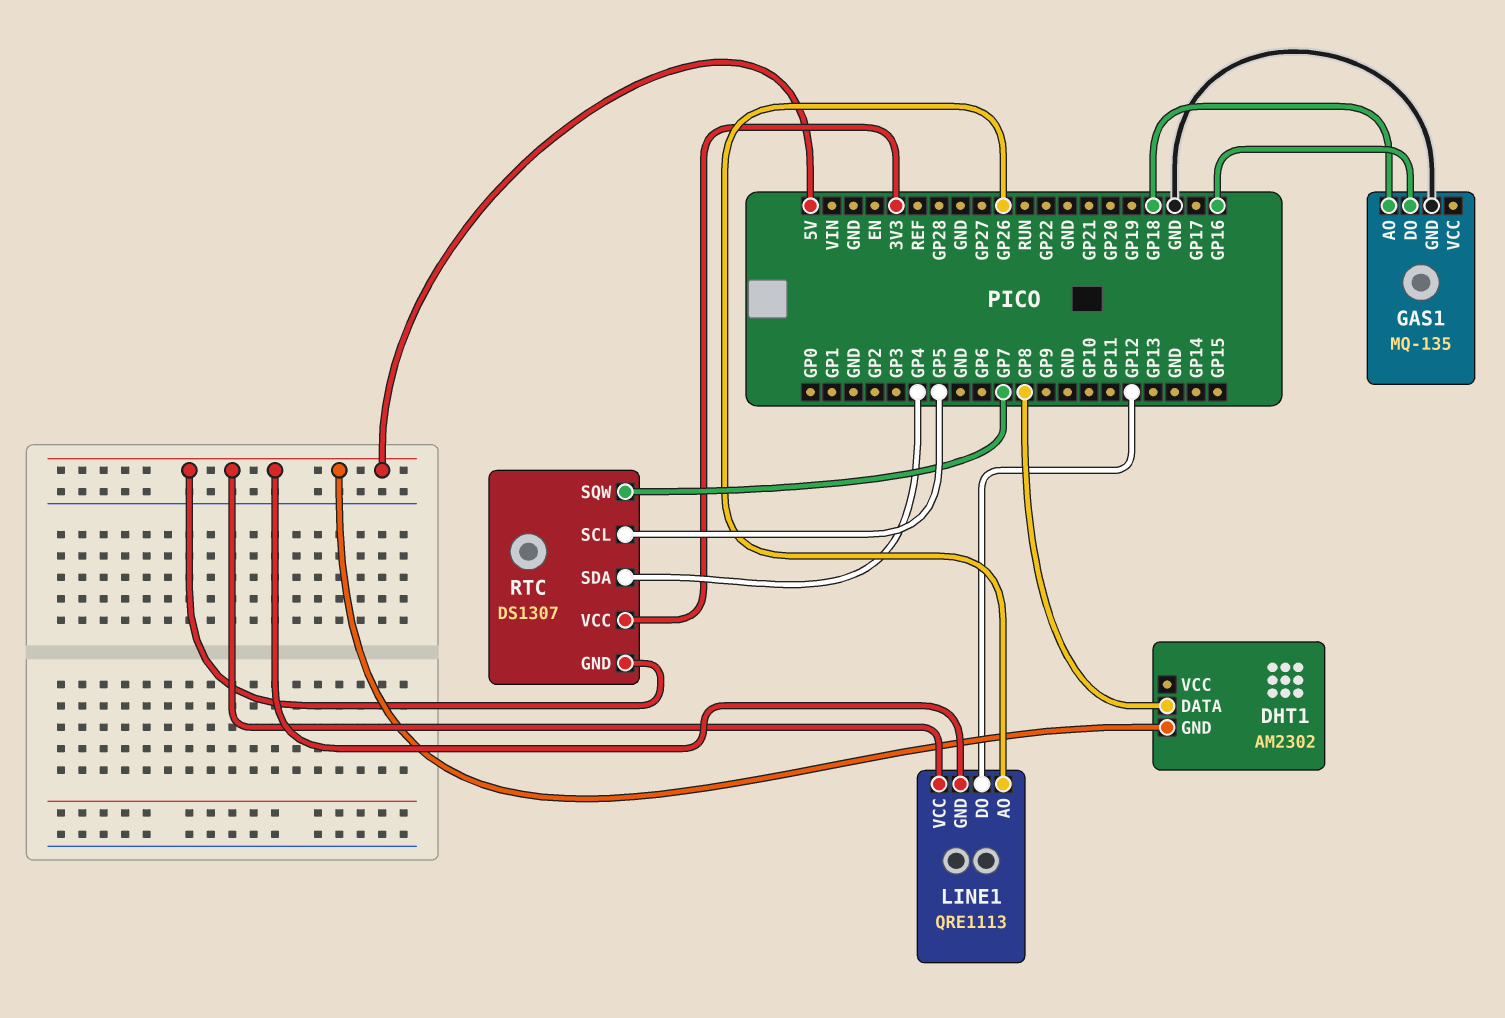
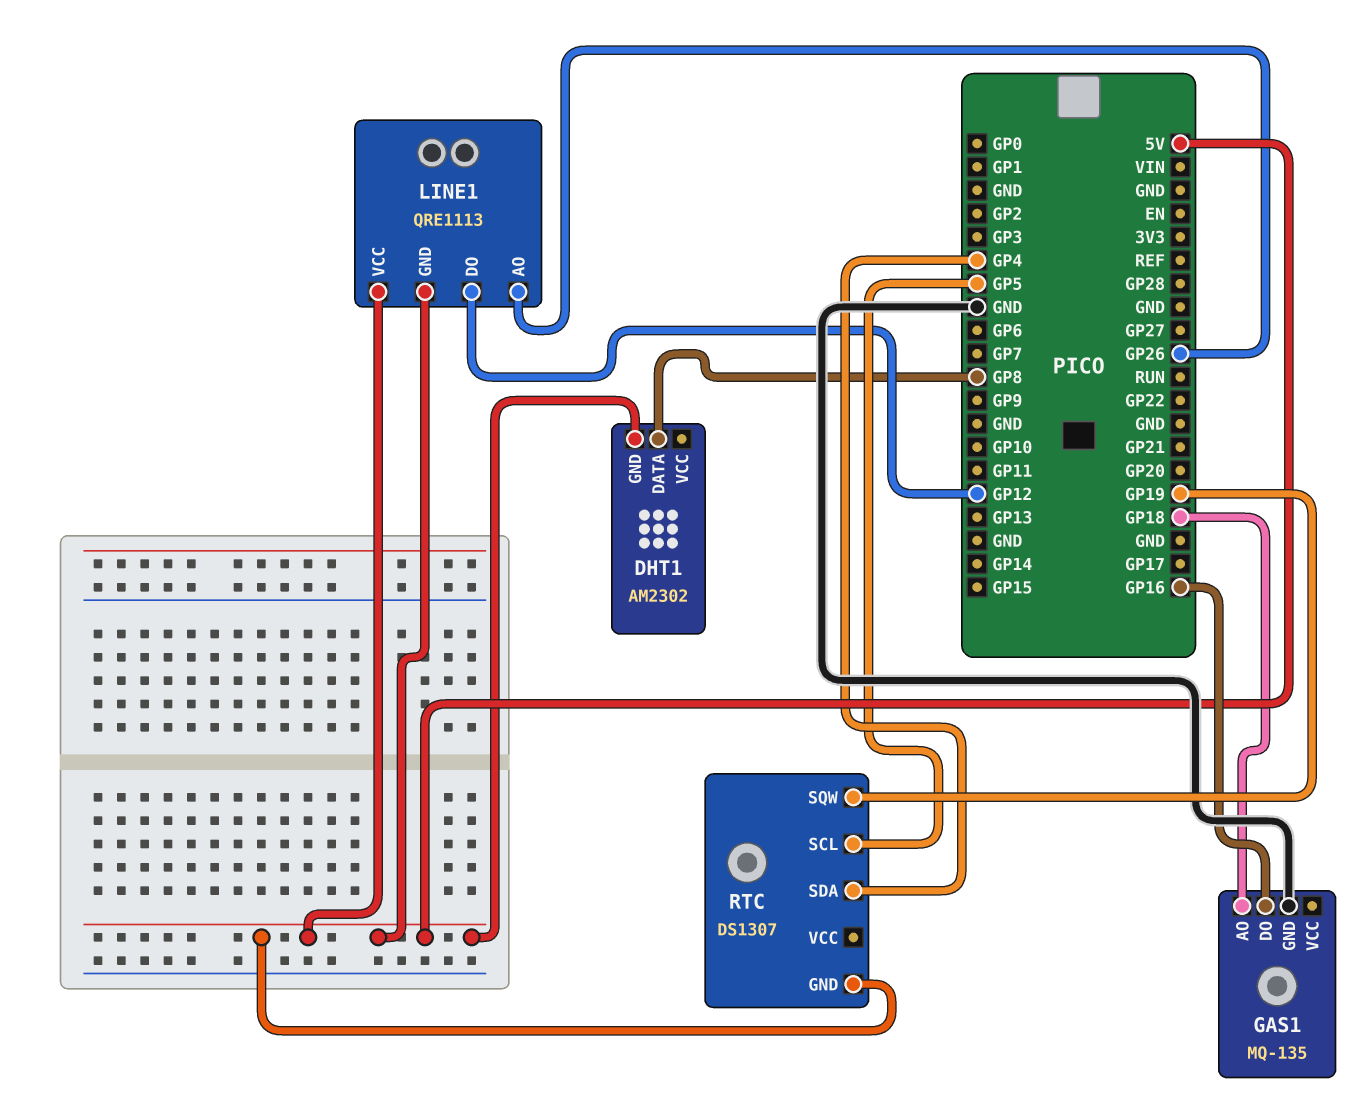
RTC pin SQW: GP7 -> GP19
RTC pin VCC: 3V3 -> none

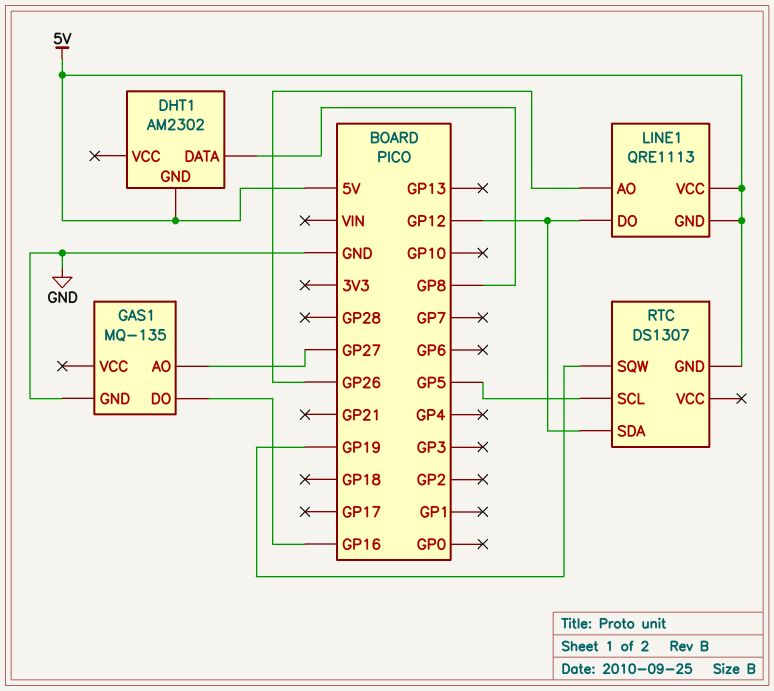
GAS1 pin AO: GP18 -> GP27
RTC pin SDA: GP4 -> GP12

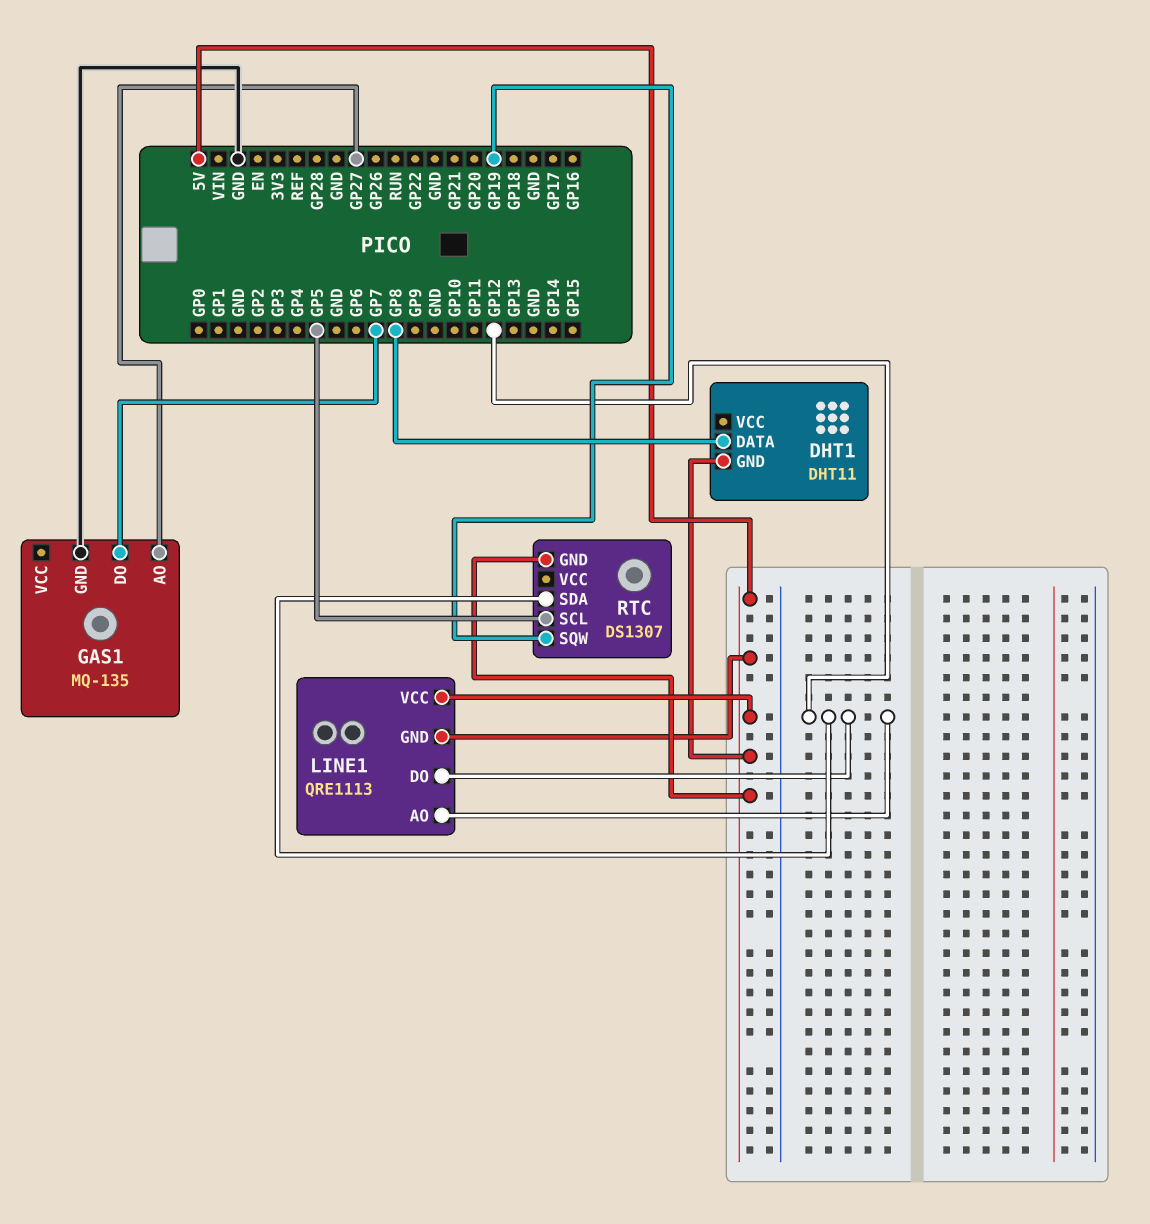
DHT1: AM2302 -> DHT11
GAS1 pin DO: GP16 -> GP7
LINE1 pin AO: GP26 -> GP12

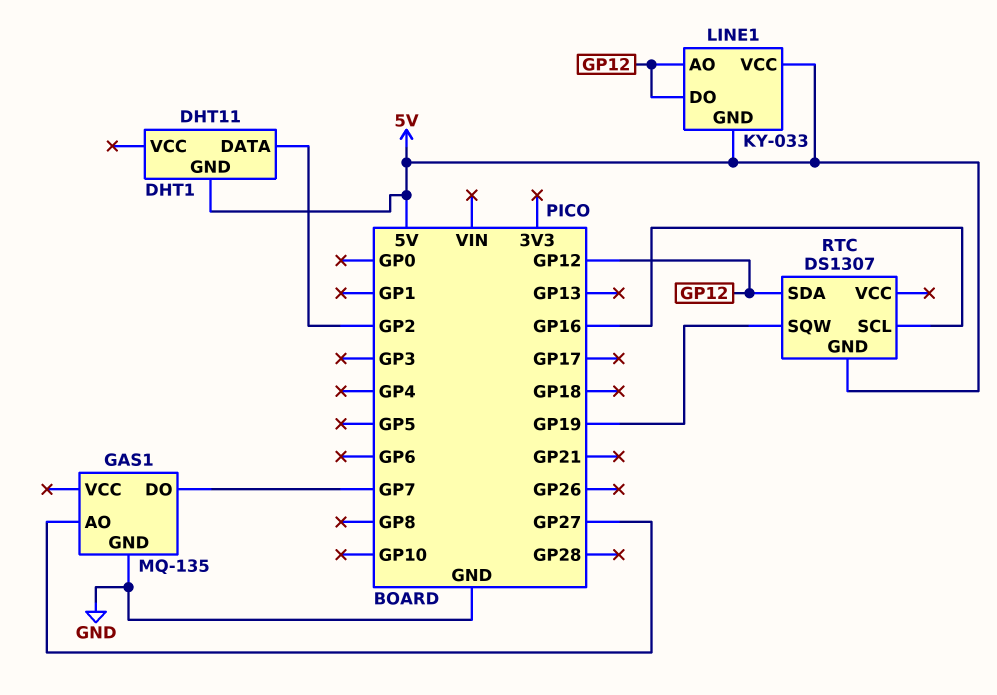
DHT1 pin DATA: GP8 -> GP2
LINE1: QRE1113 -> KY-033
RTC pin SCL: GP5 -> GP16

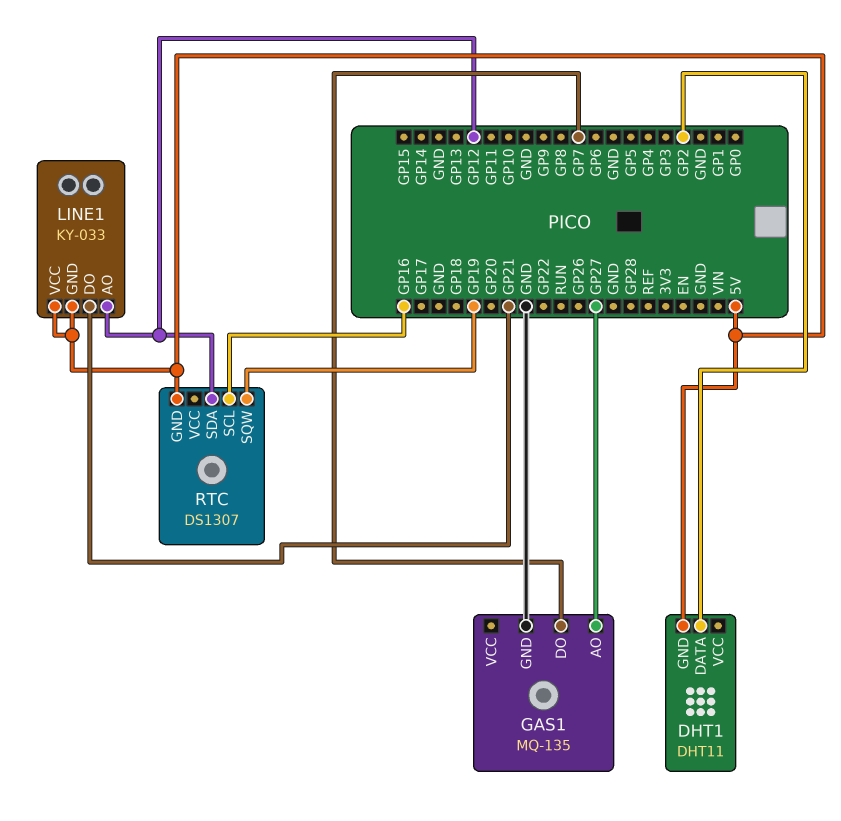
LINE1 pin DO: GP12 -> GP21

